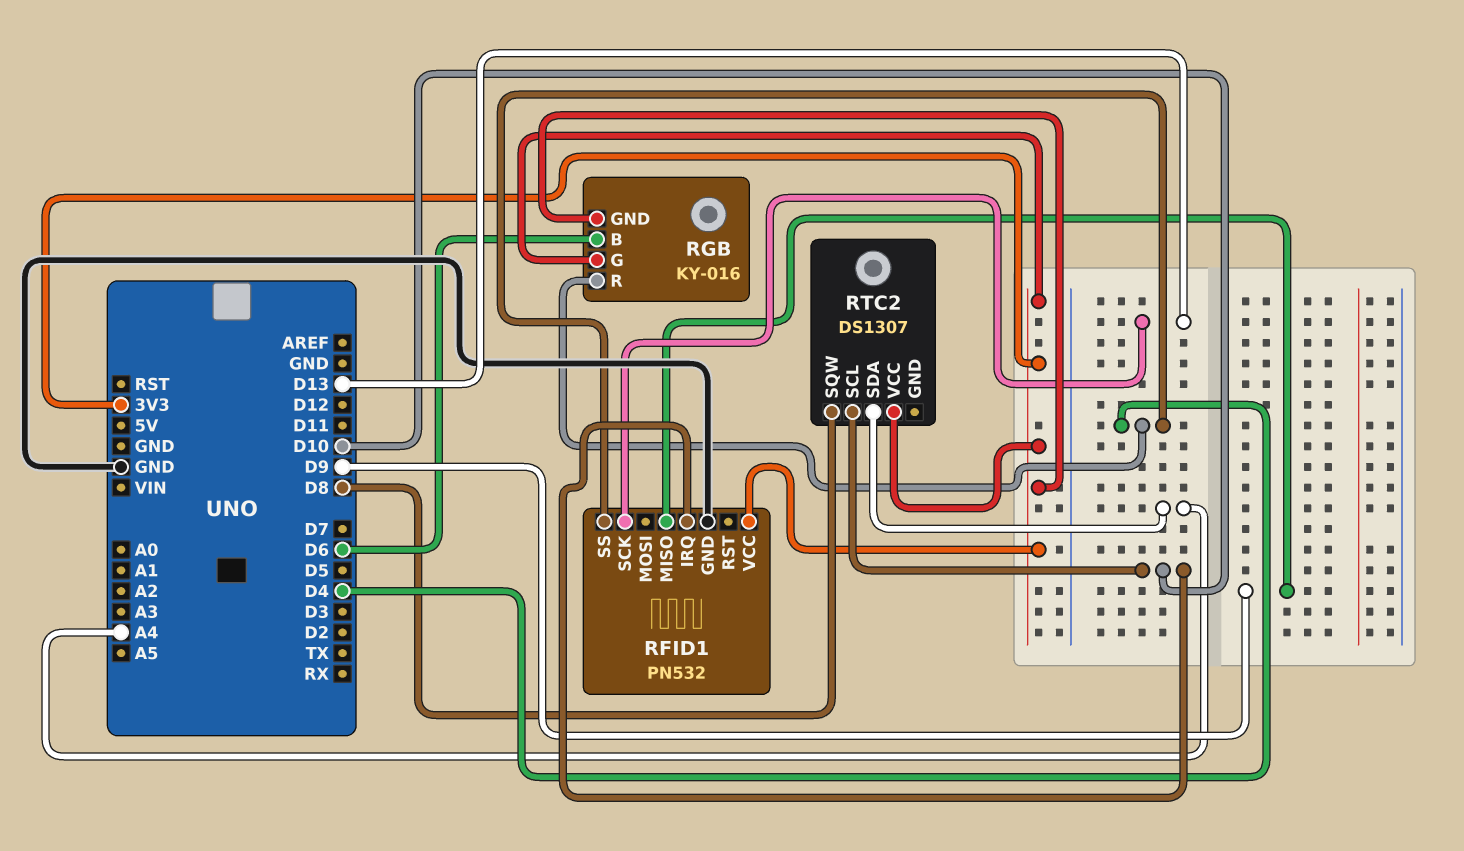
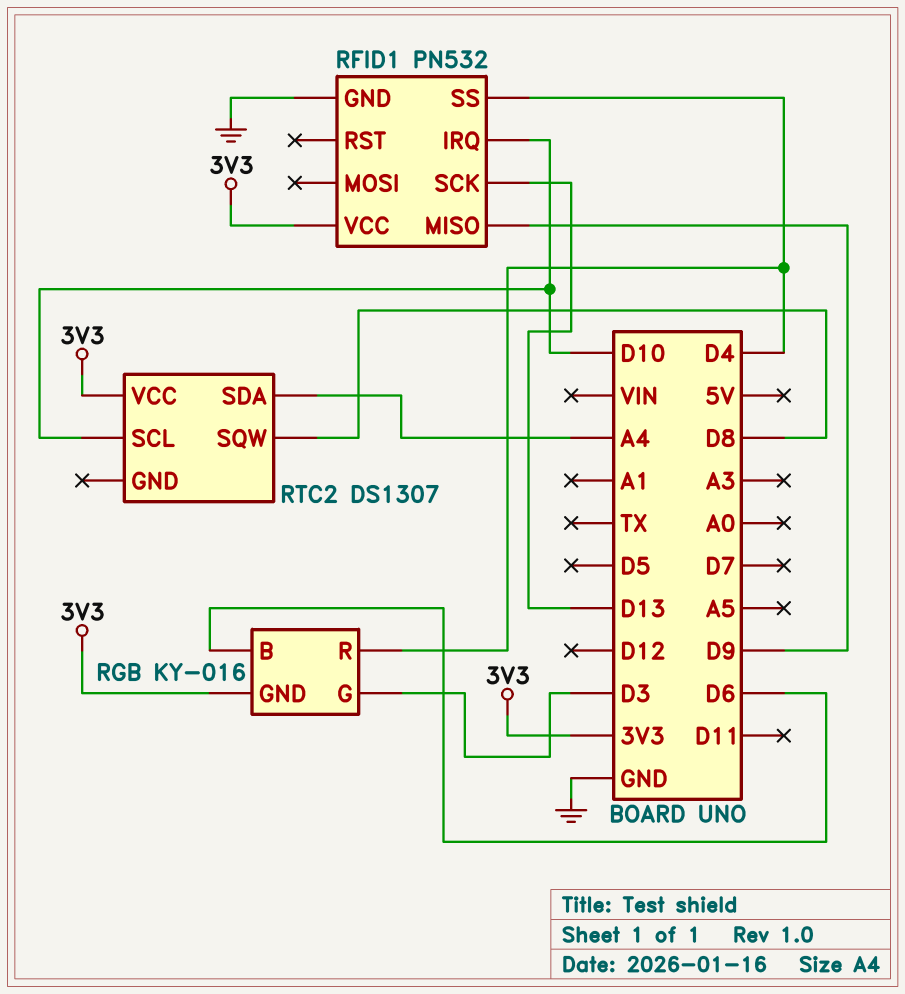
RGB pin G: 3V3 -> D3

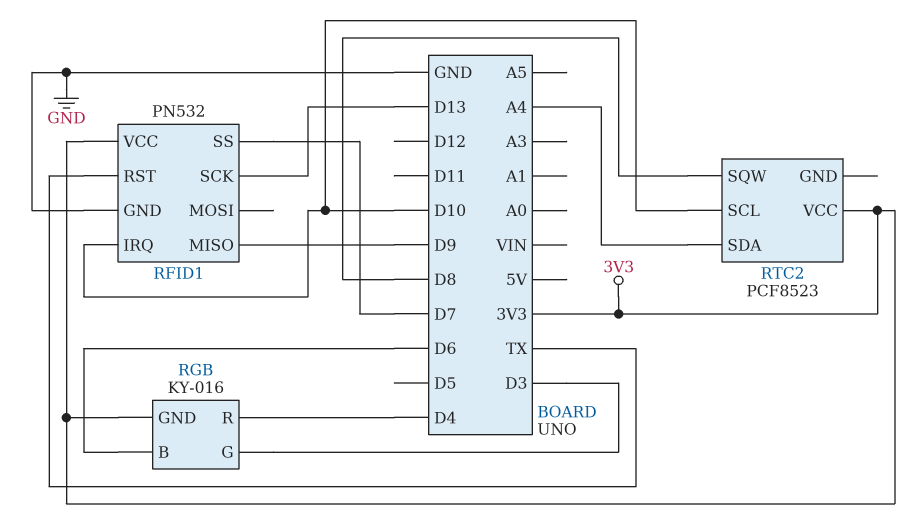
RFID1 pin RST: none -> TX
RFID1 pin SS: D4 -> D7
RTC2: DS1307 -> PCF8523

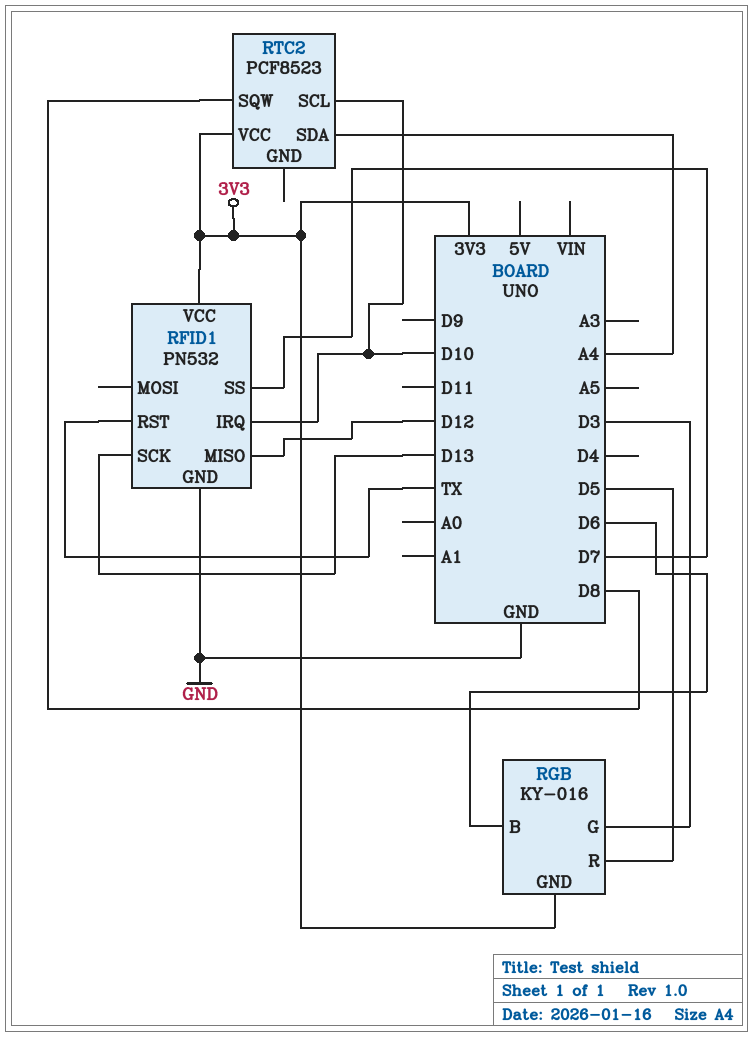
RFID1 pin MISO: D9 -> D12
RGB pin R: D4 -> D5

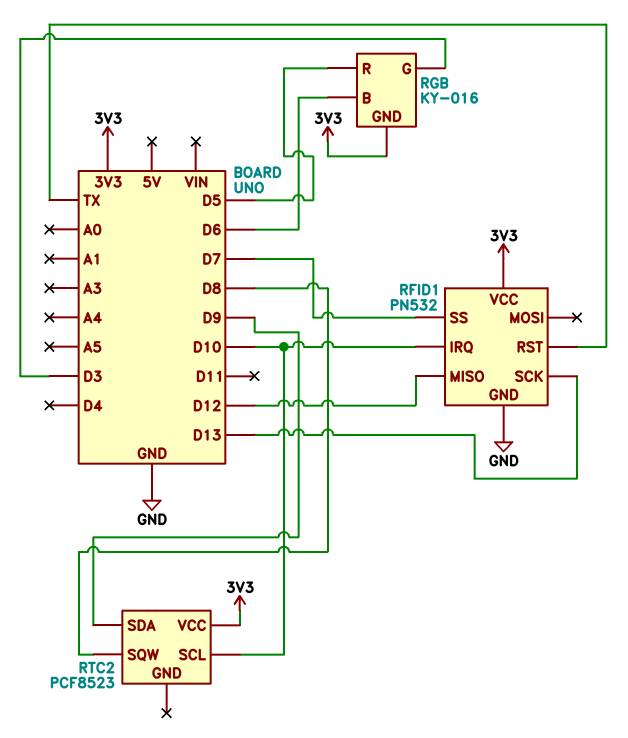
RTC2 pin SDA: A4 -> D9

